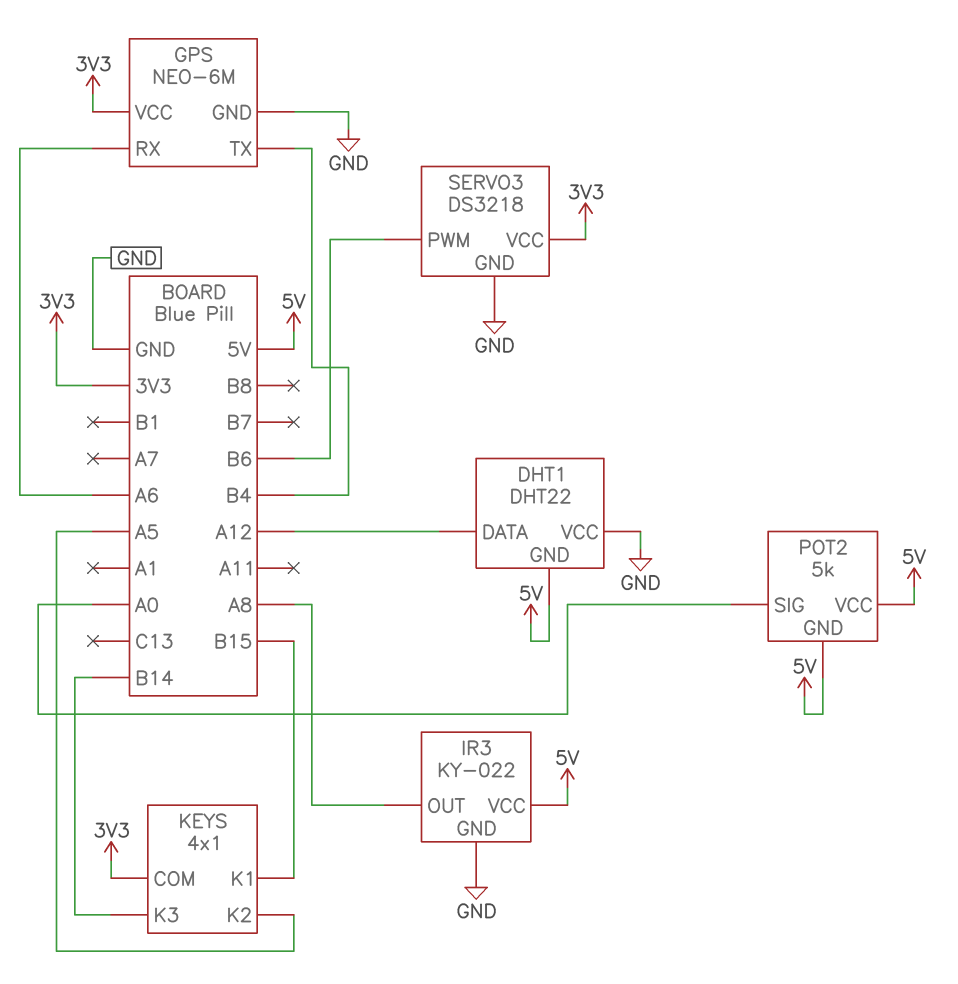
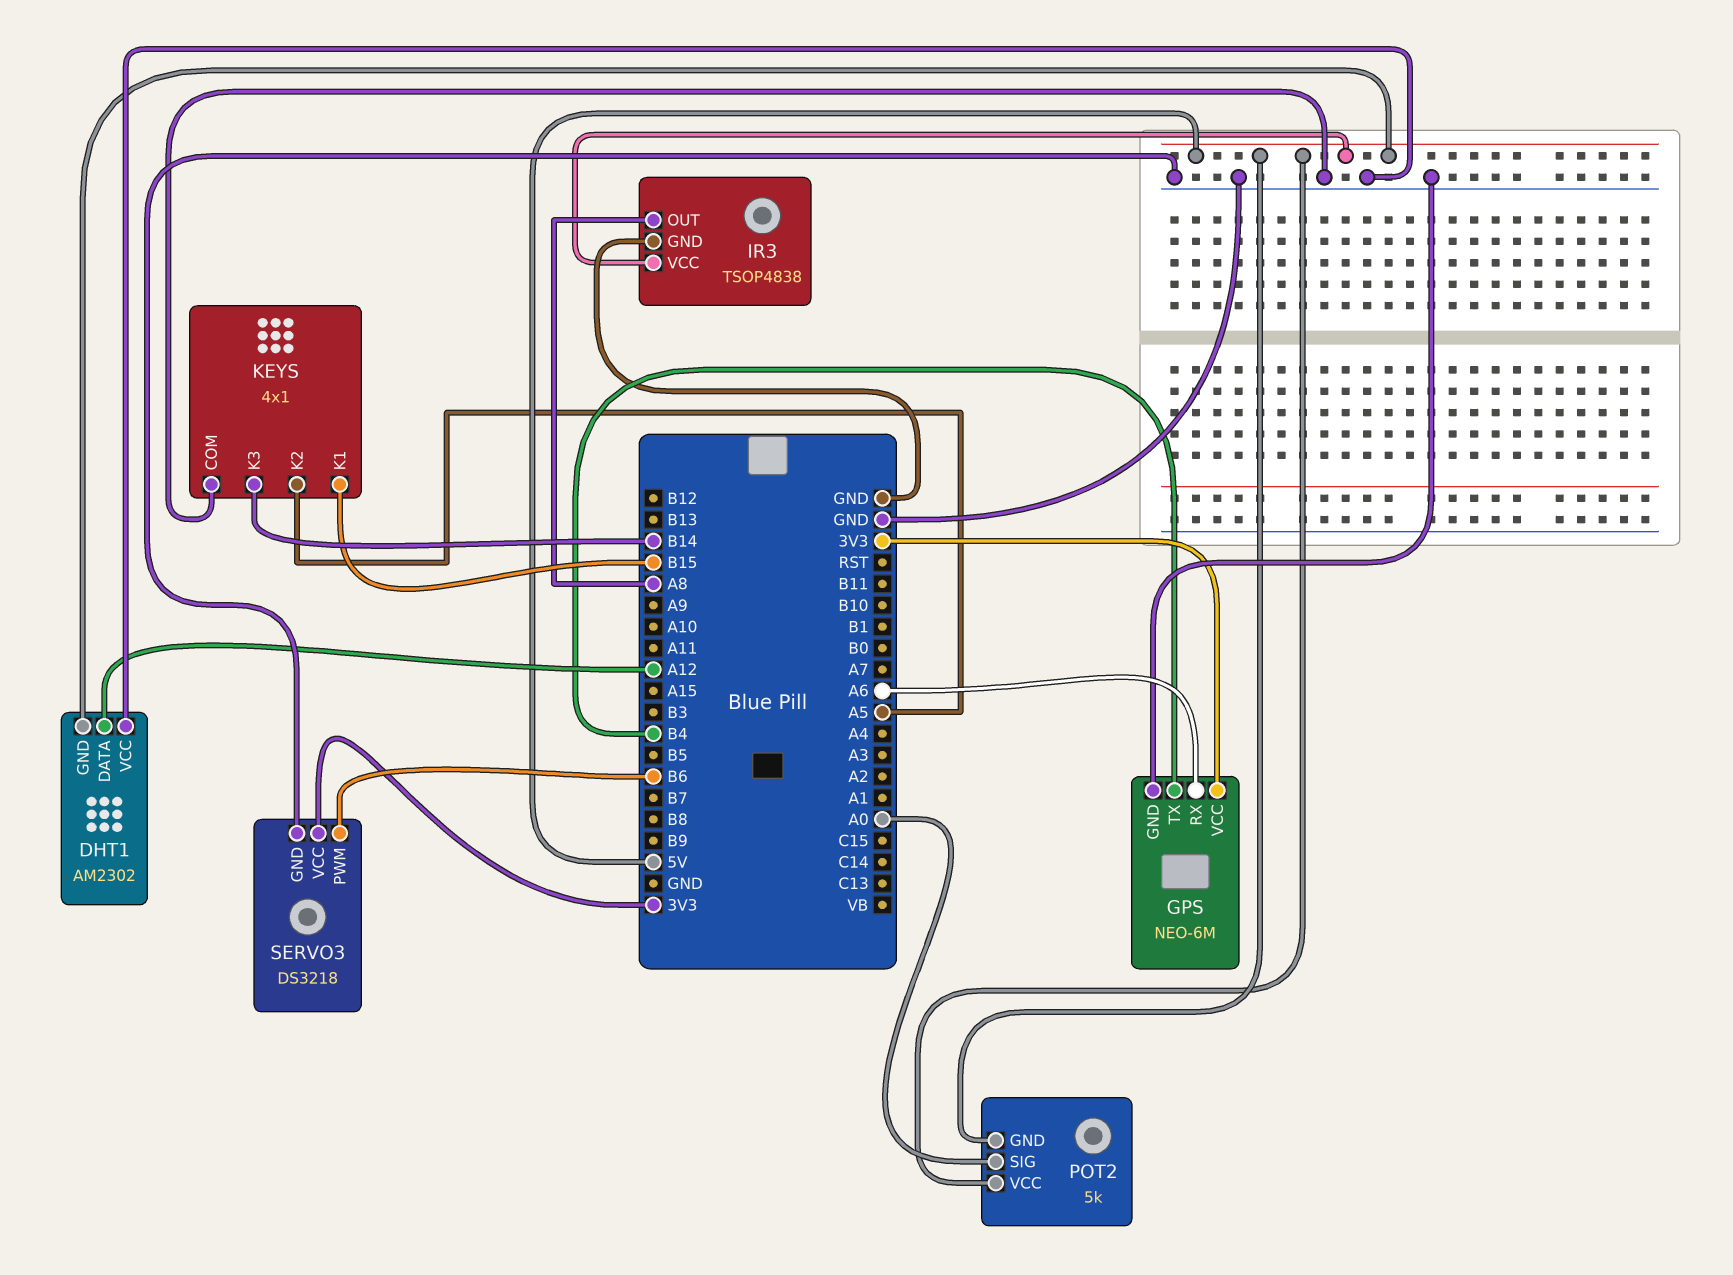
DHT1: DHT22 -> AM2302
IR3: KY-022 -> TSOP4838
KEYS pin COM: 3V3 -> GND

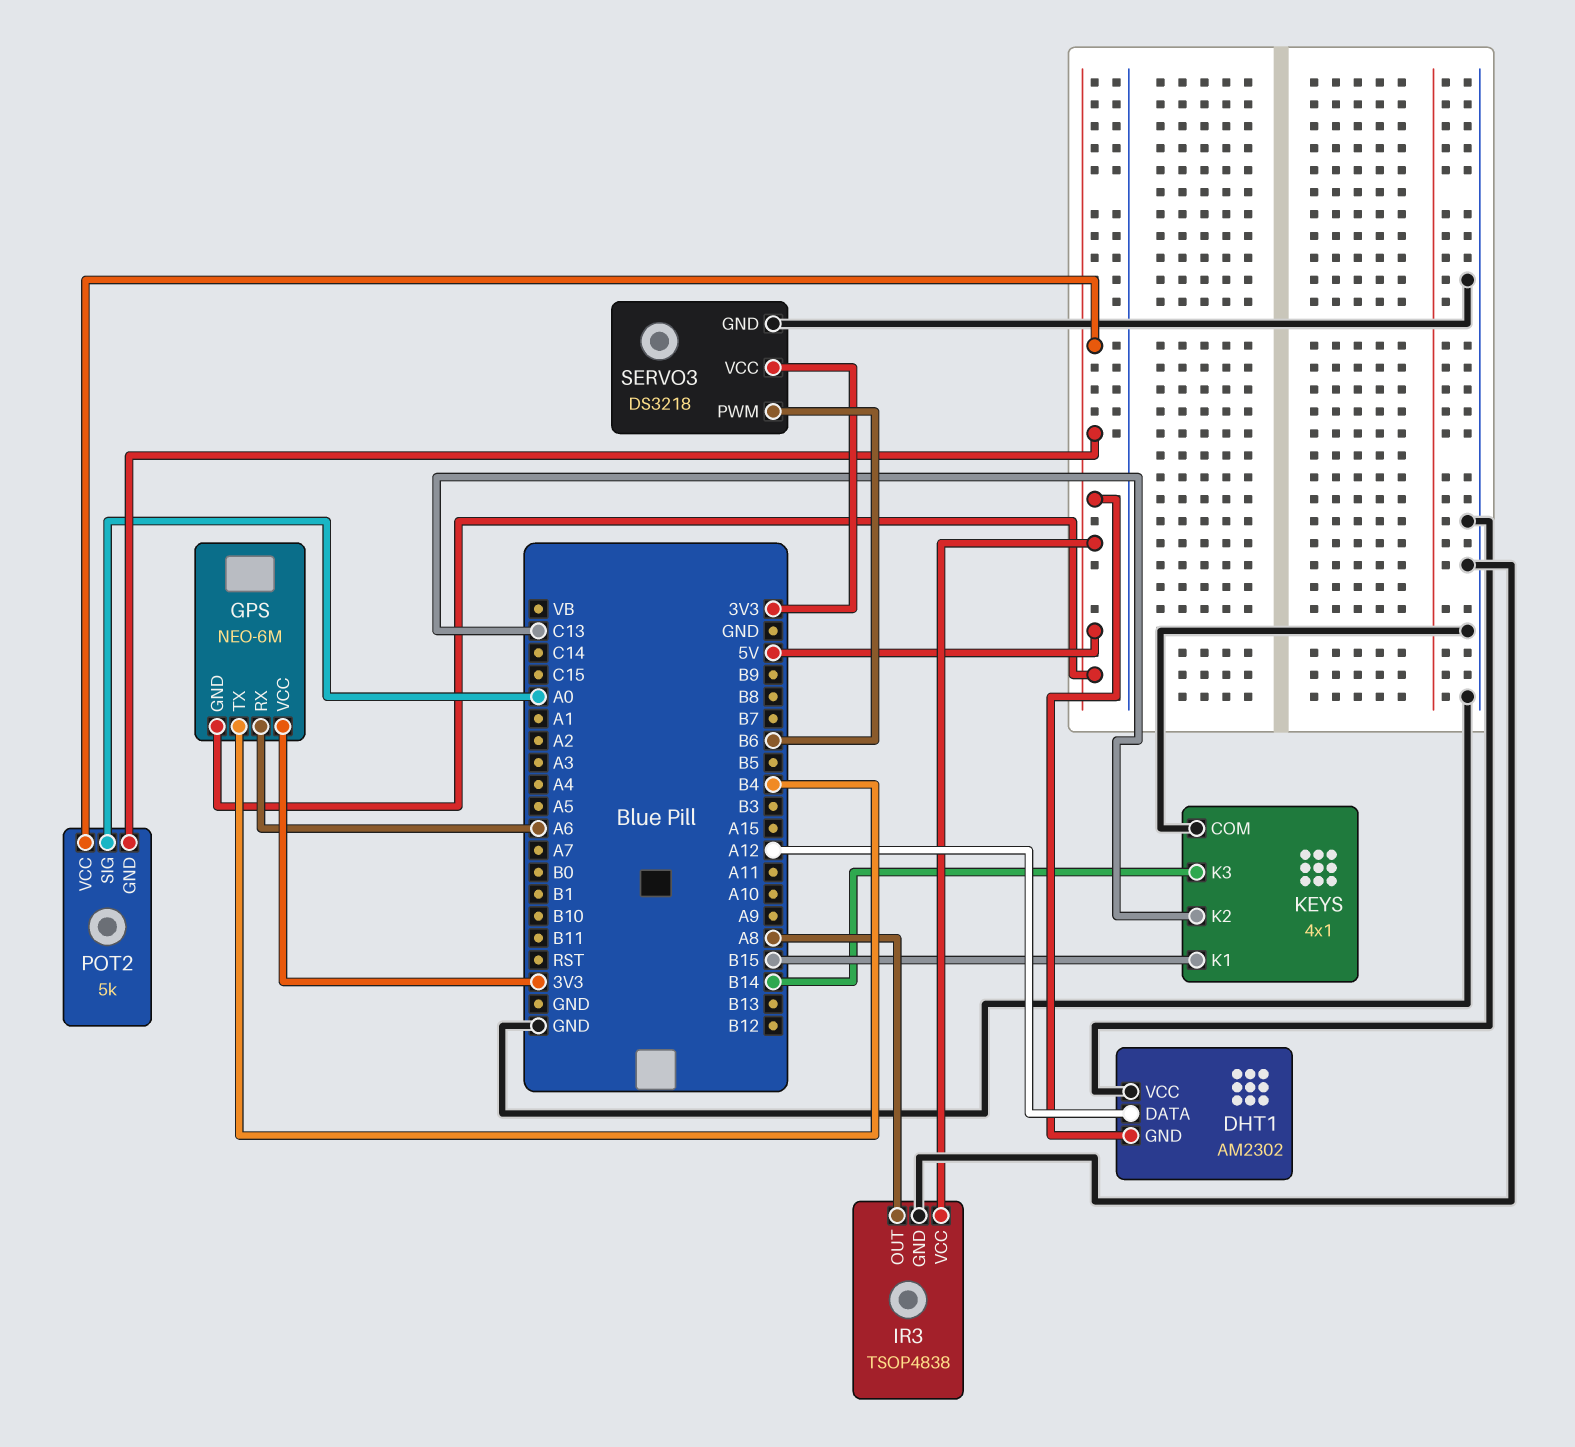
GPS pin GND: GND -> 5V
KEYS pin K2: A5 -> C13

